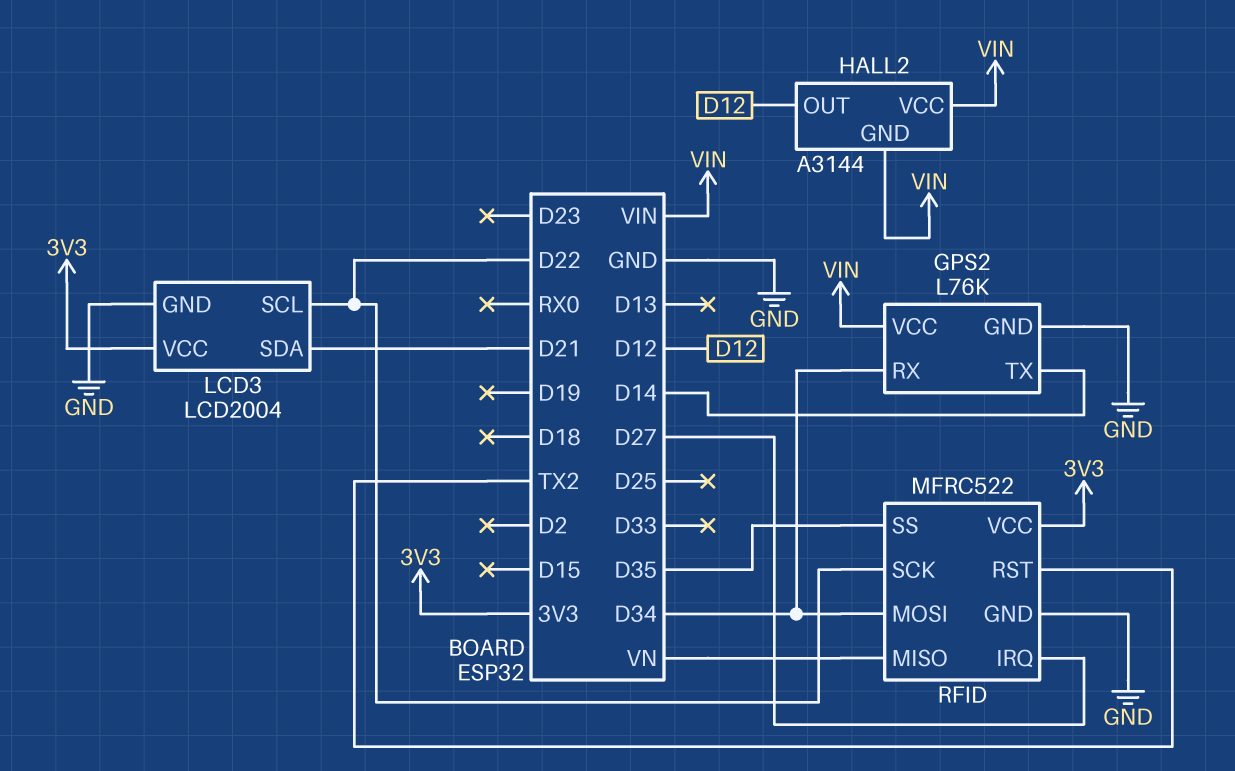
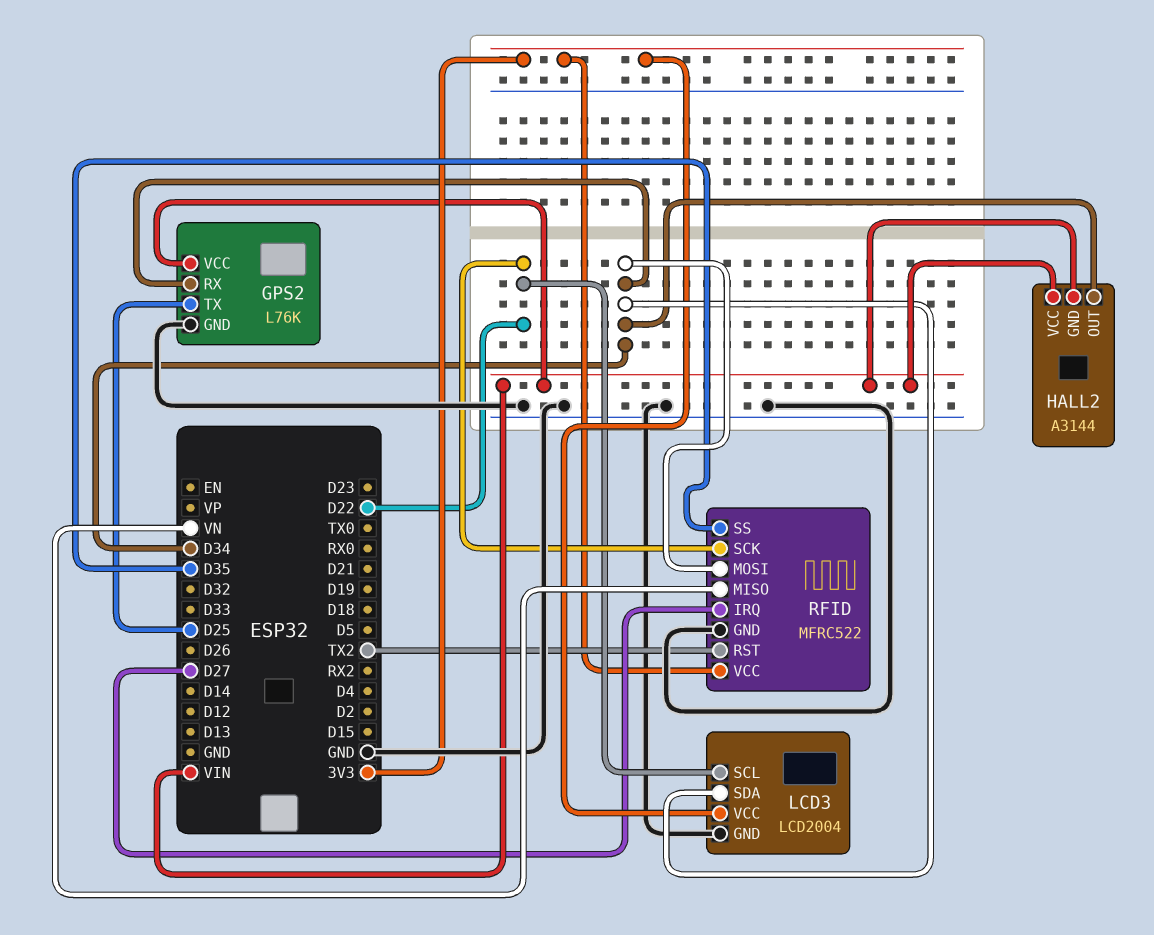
GPS2 pin TX: D14 -> D25
HALL2 pin OUT: D12 -> D34
LCD3 pin SDA: D21 -> D34

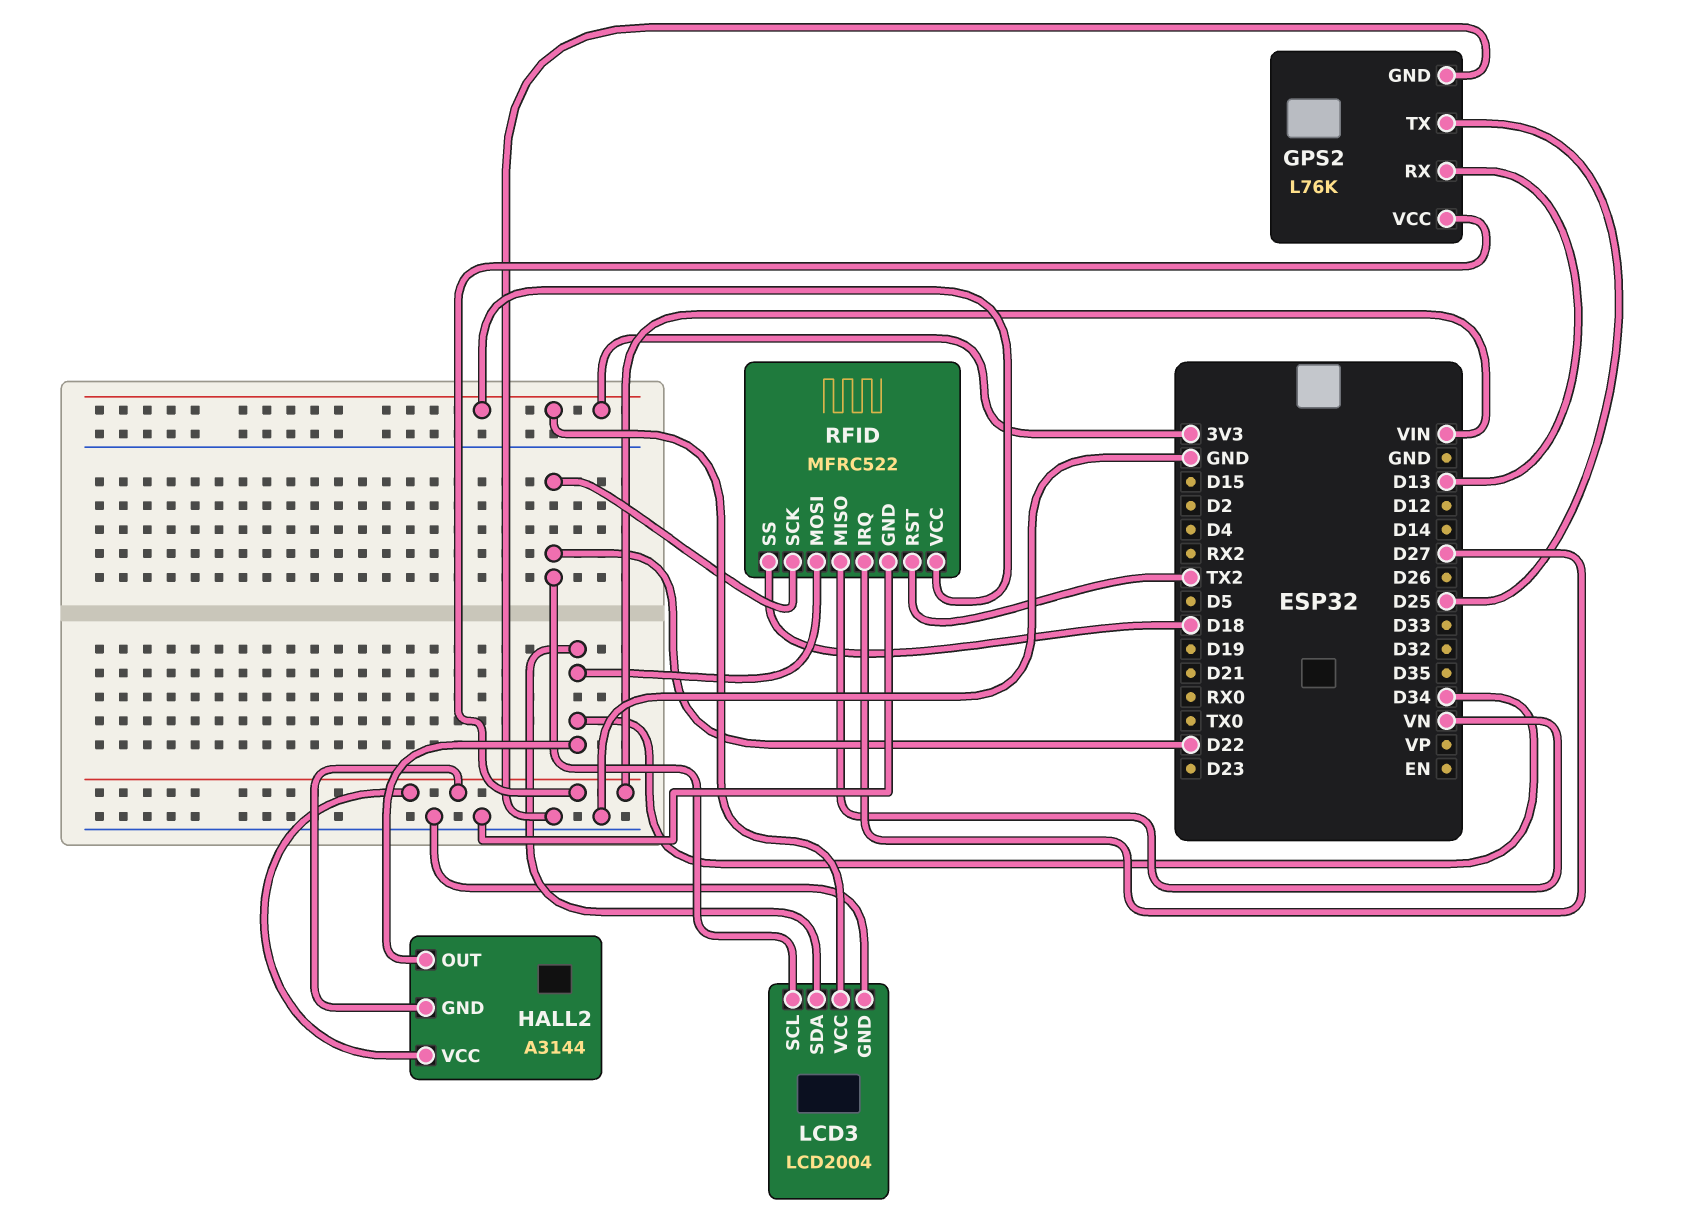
GPS2 pin RX: D34 -> D13
RFID pin SS: D35 -> D18

